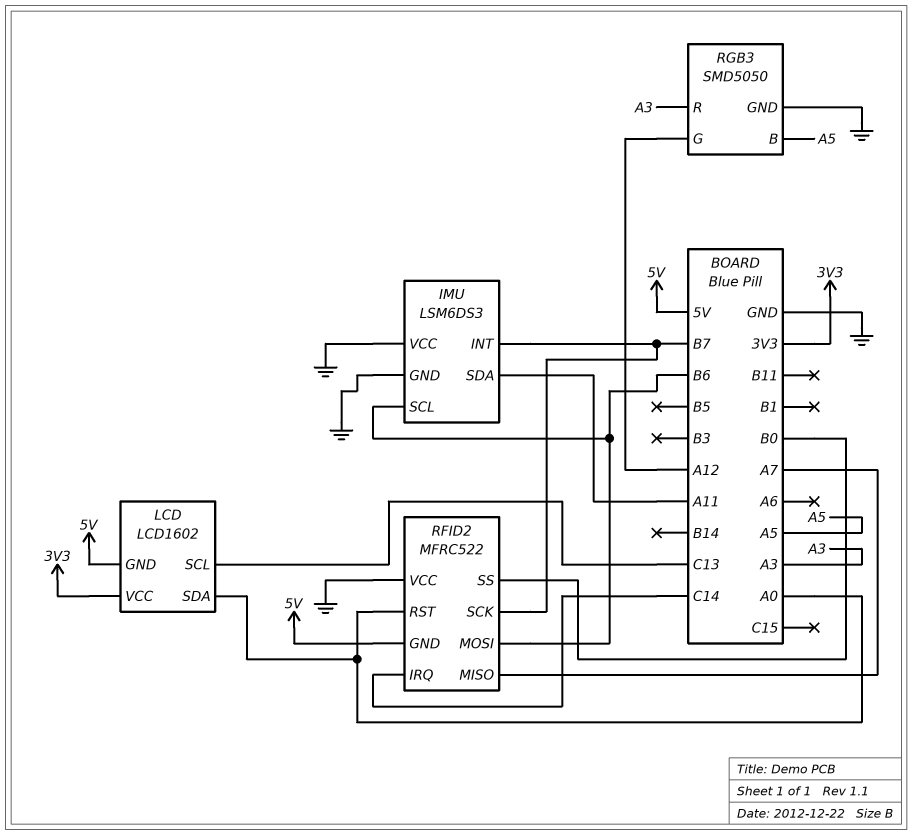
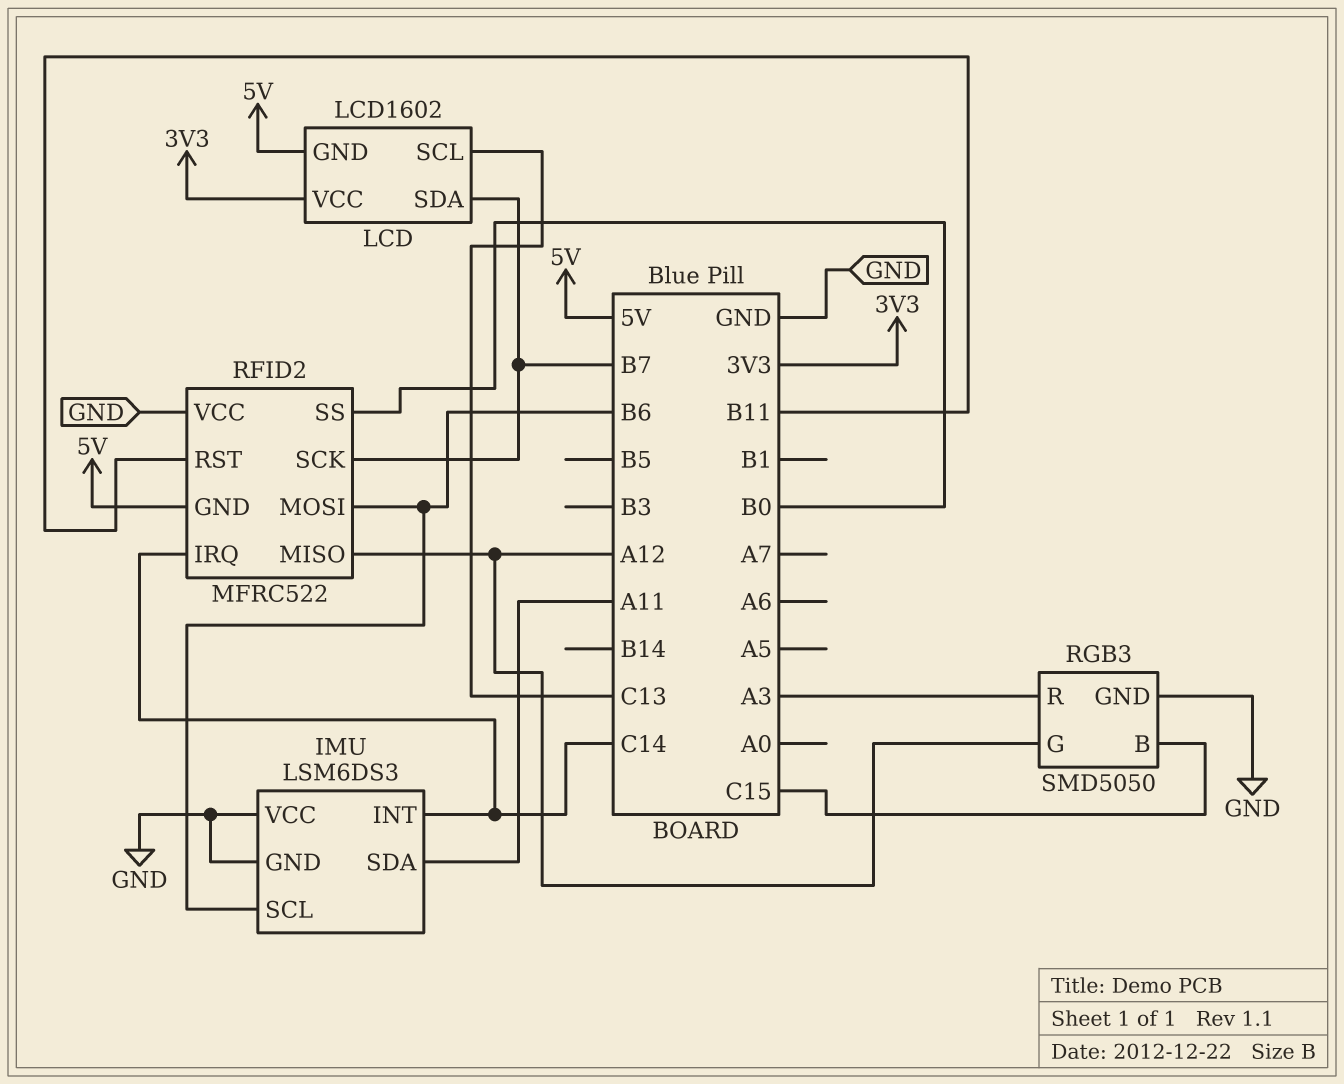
IMU pin INT: B7 -> C14
LCD pin SDA: A0 -> B7
RFID2 pin MISO: A7 -> A12
RFID2 pin RST: A0 -> B11
RGB3 pin B: A5 -> C15

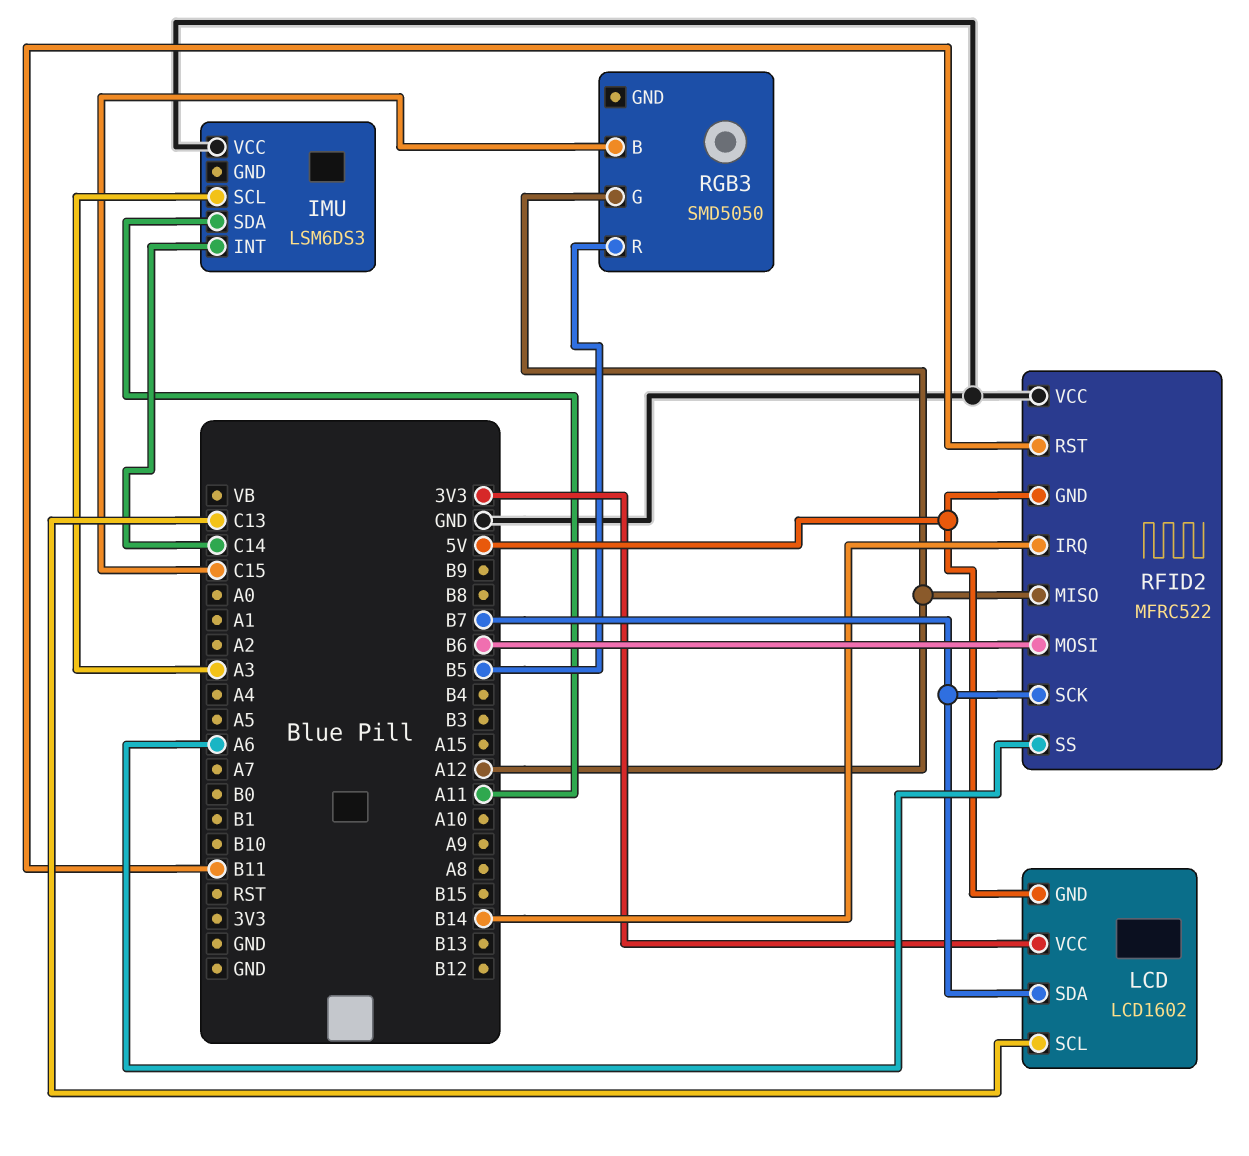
IMU pin GND: GND -> none
IMU pin SCL: B6 -> A3
RFID2 pin IRQ: C14 -> B14
RFID2 pin SS: B0 -> A6
RGB3 pin GND: GND -> none
RGB3 pin R: A3 -> B5

